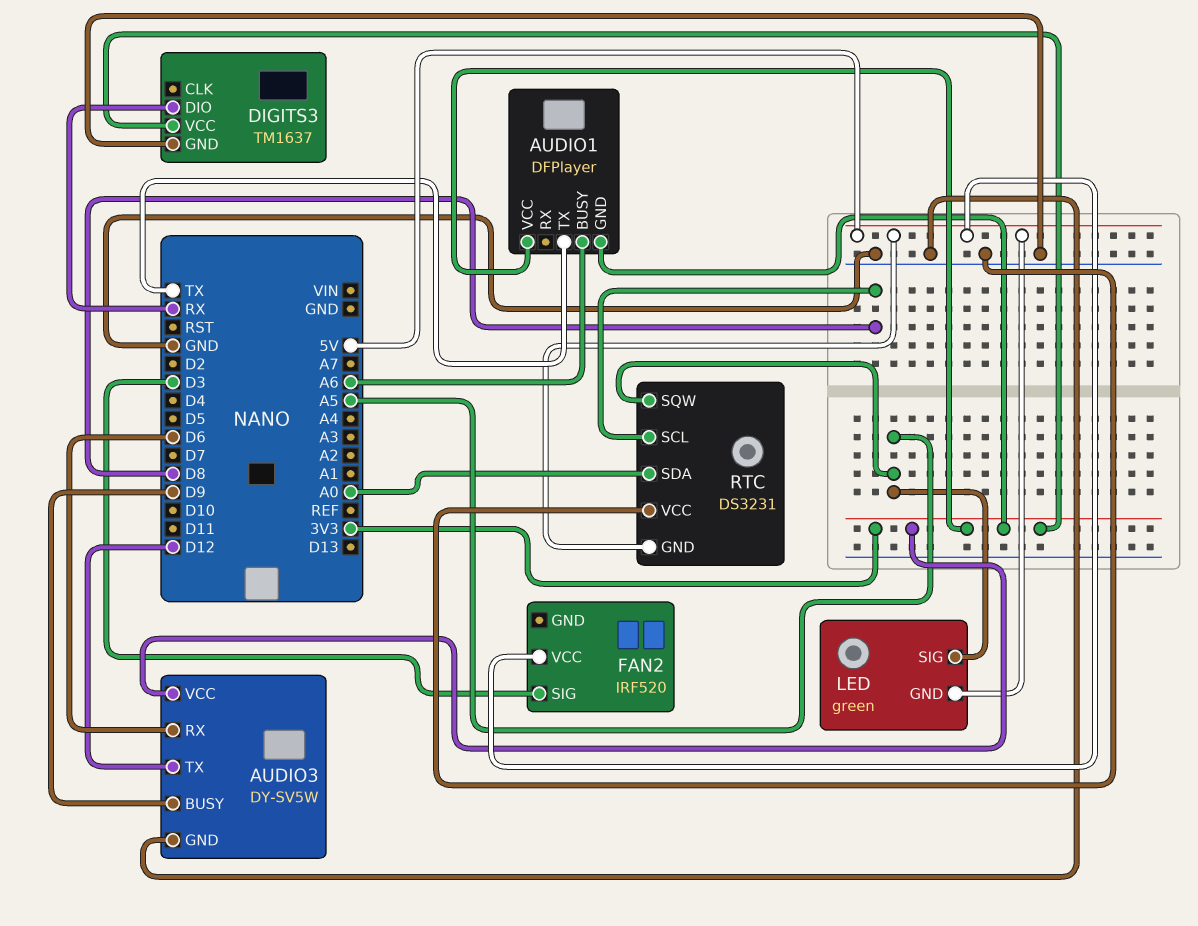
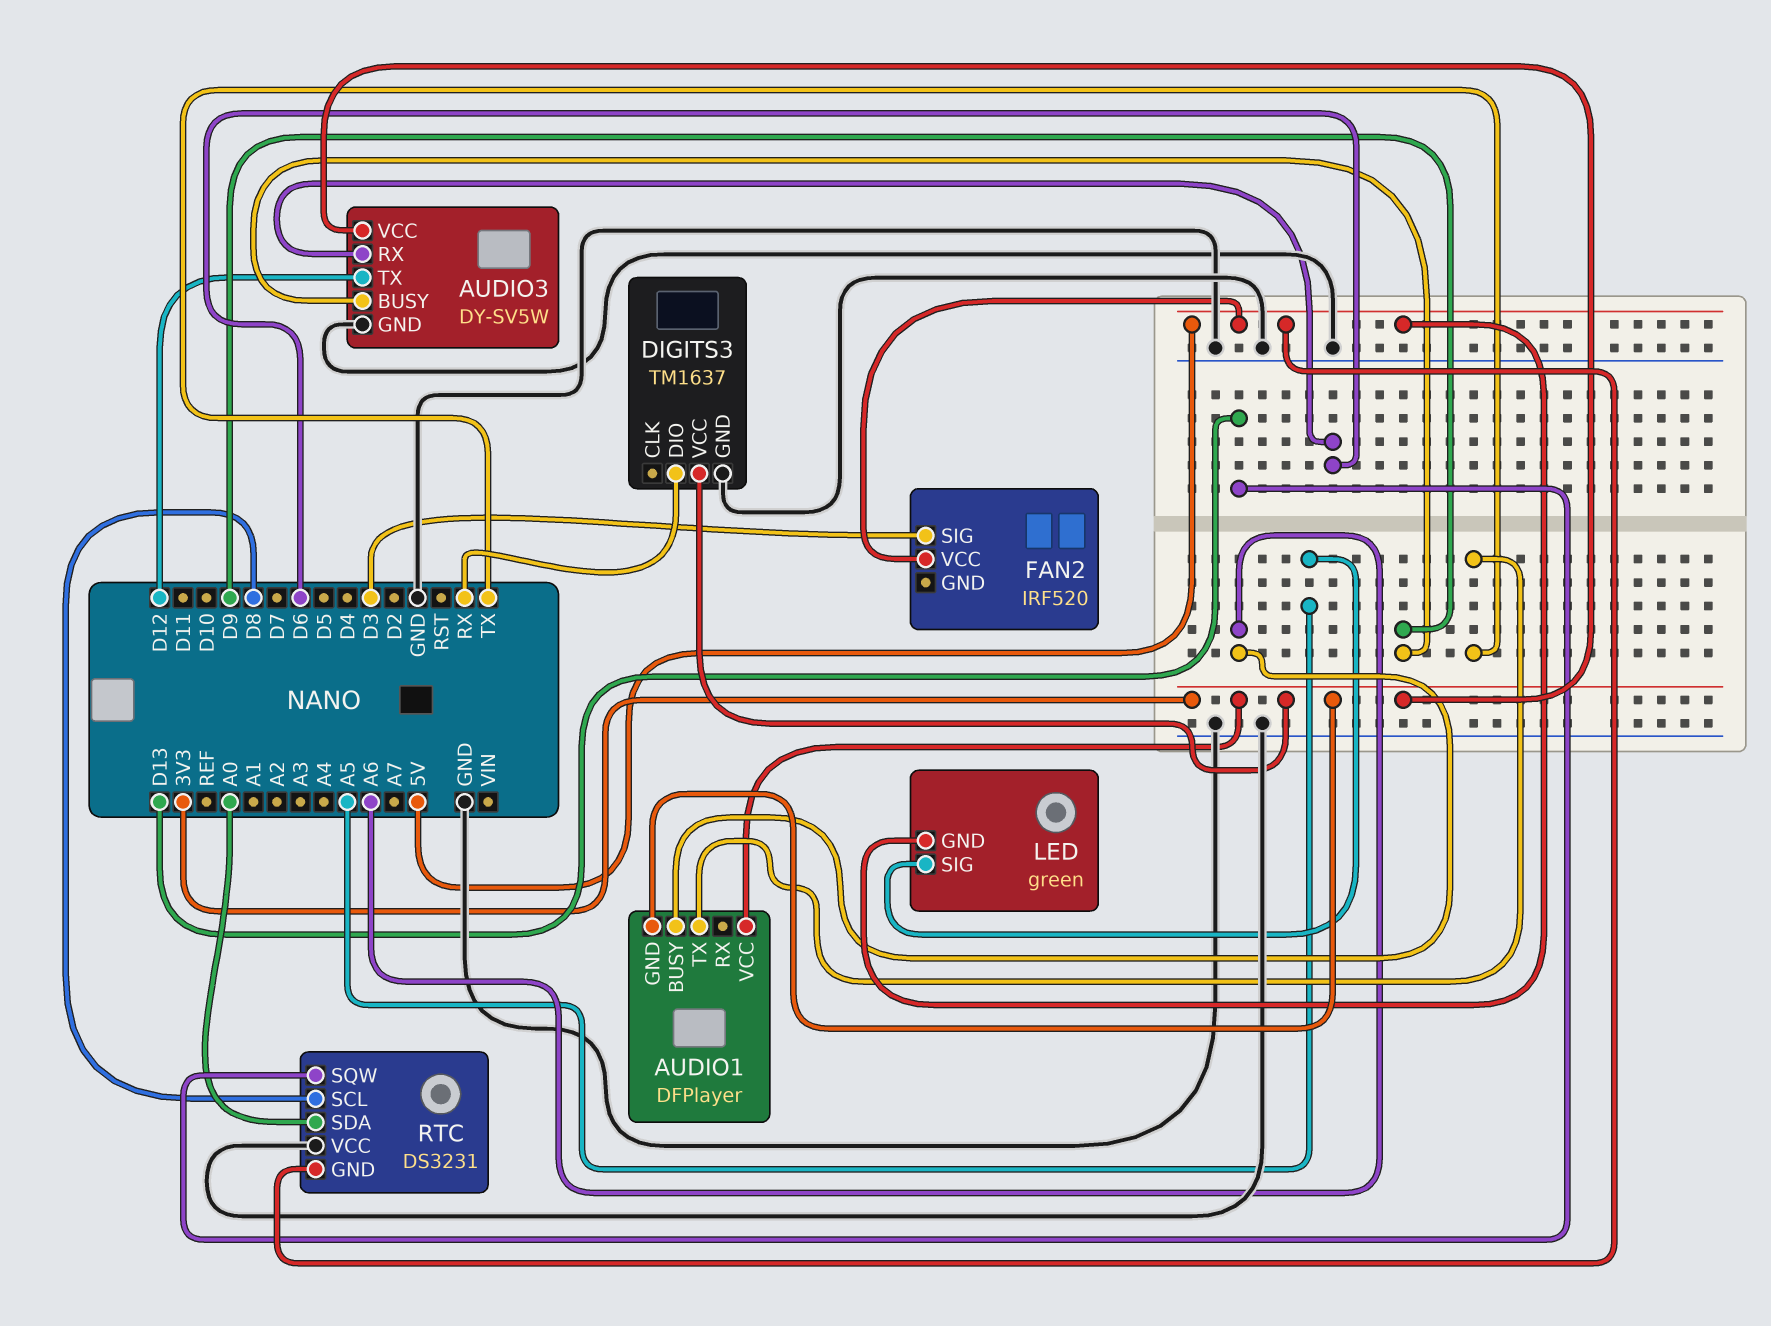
RTC pin SQW: A5 -> D13

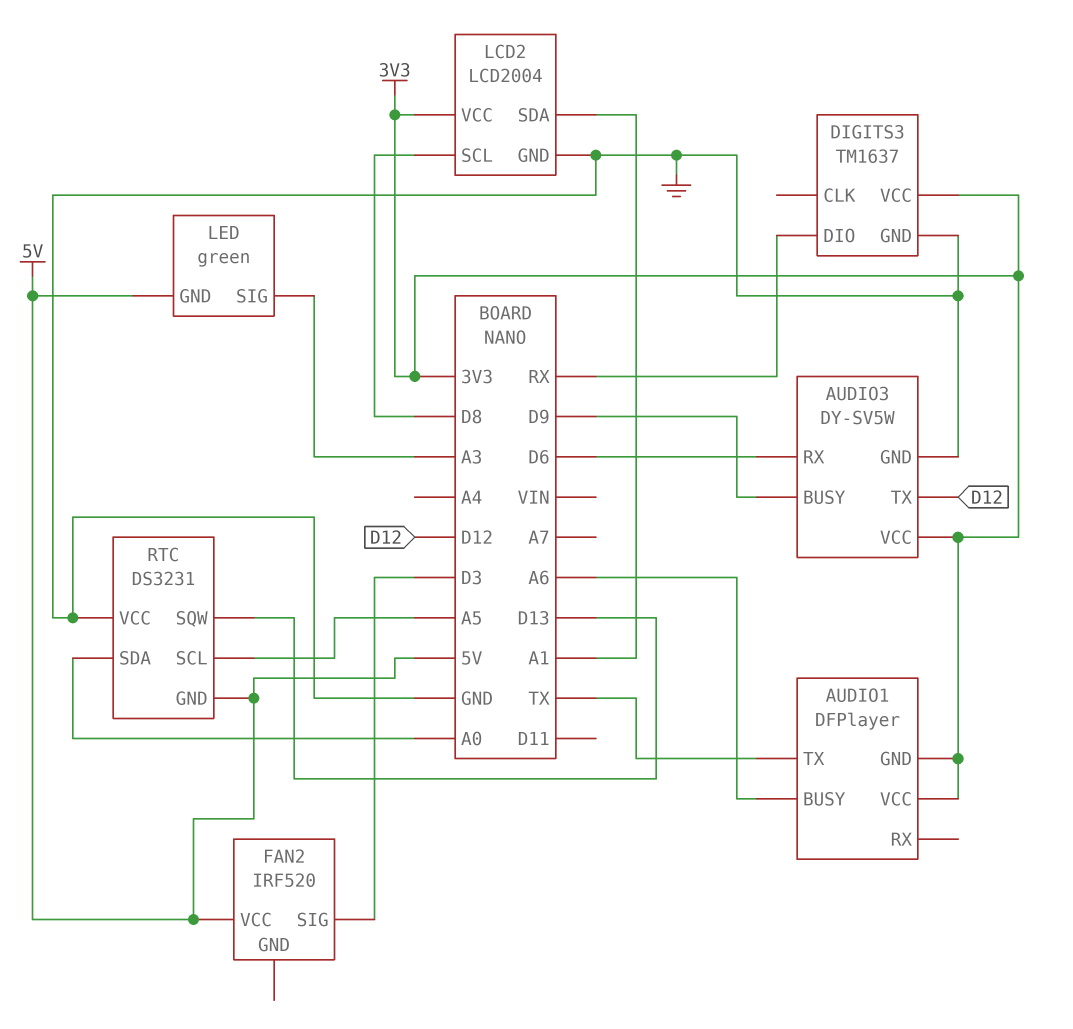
LCD2: none -> LCD2004
LCD2 pin GND: none -> GND
LCD2 pin SCL: none -> D8
LCD2 pin SDA: none -> A1
LCD2 pin VCC: none -> 3V3
LED pin SIG: A5 -> A3
RTC pin SCL: D8 -> A5

